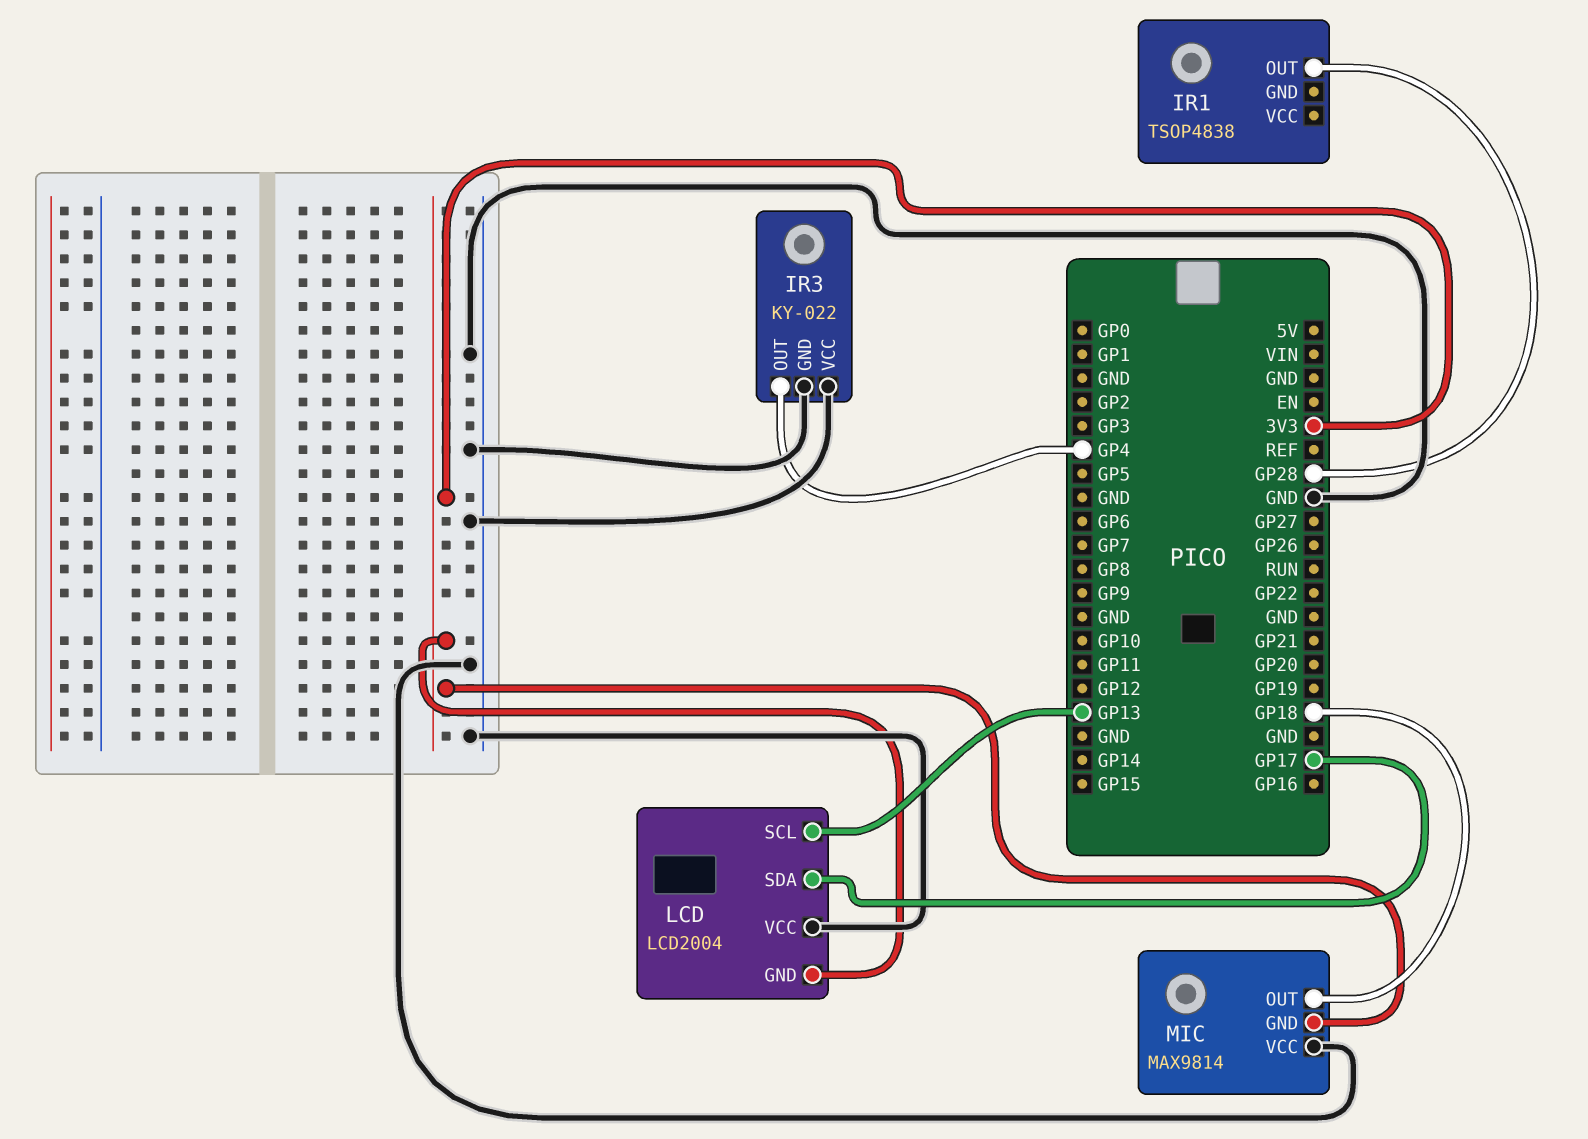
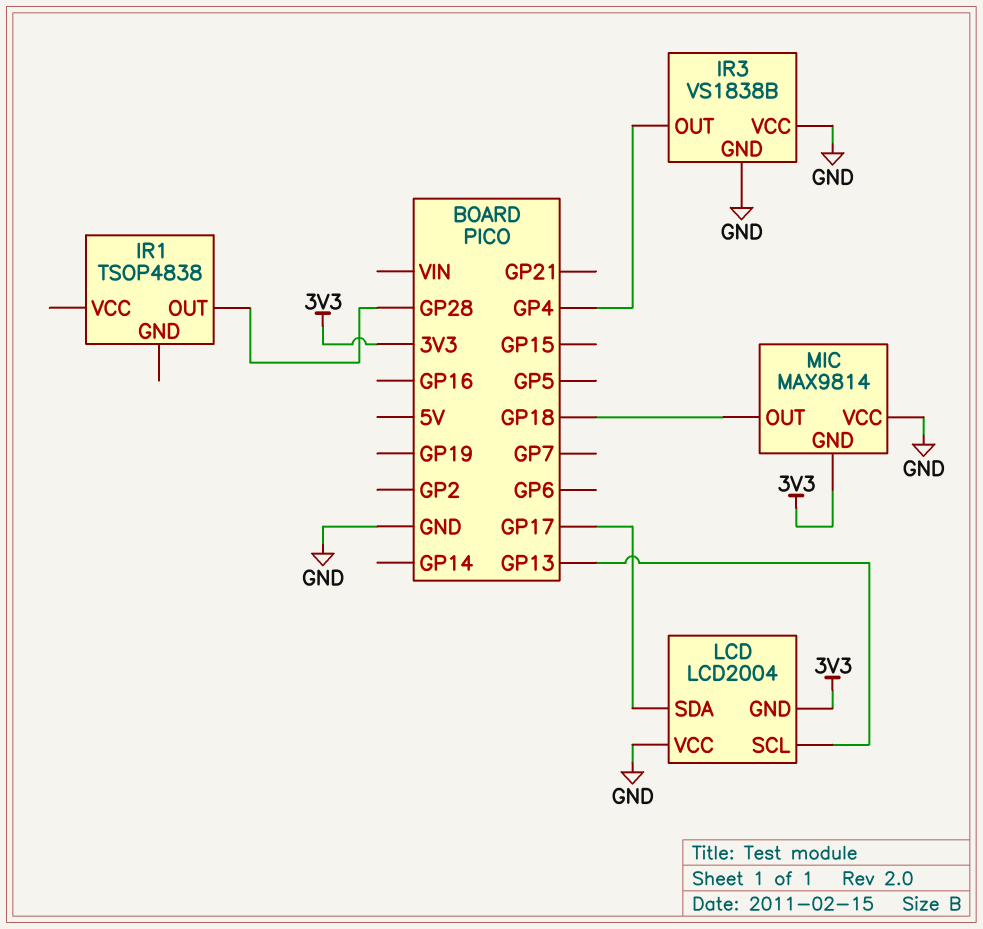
IR3: KY-022 -> VS1838B

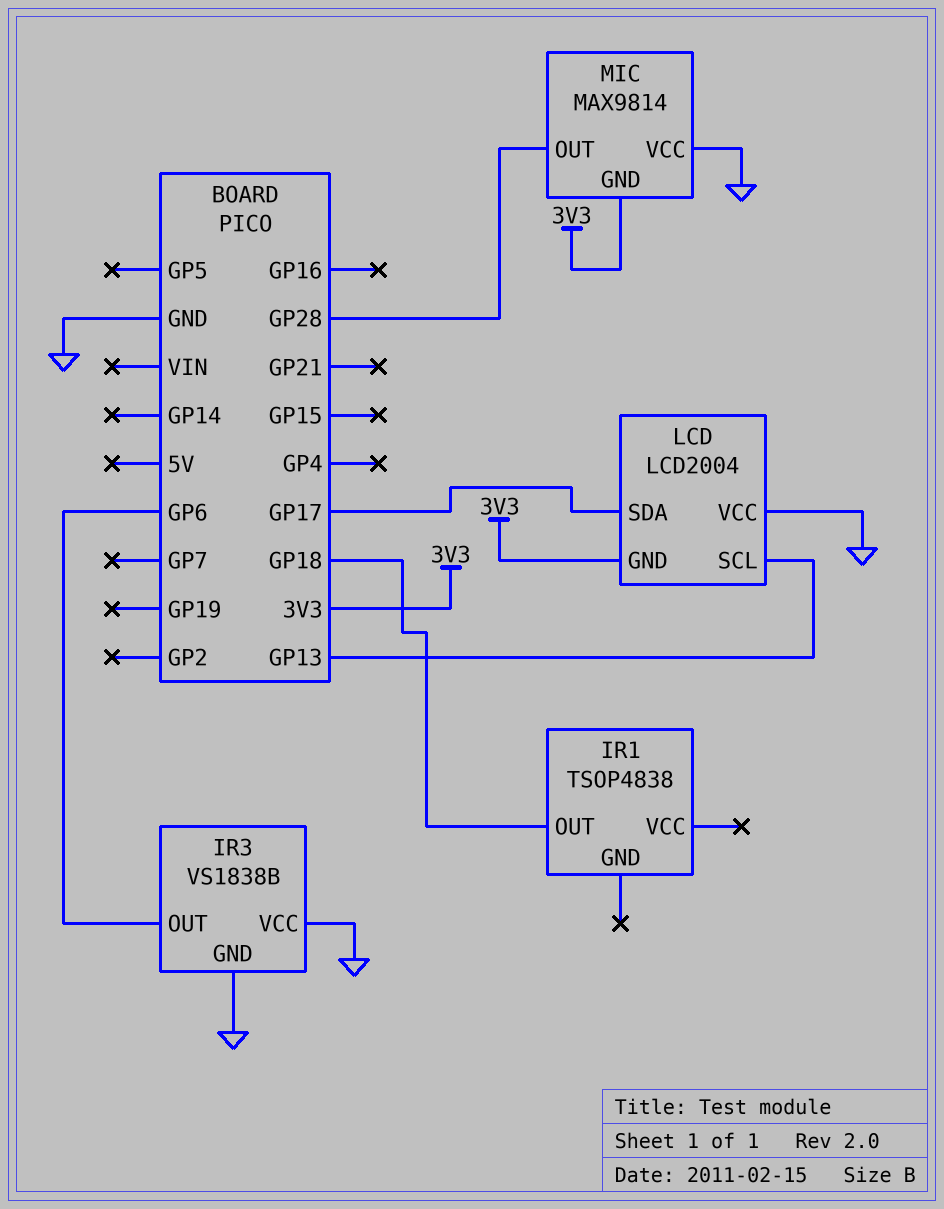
IR1 pin OUT: GP28 -> GP18
IR3 pin OUT: GP4 -> GP6
MIC pin OUT: GP18 -> GP28

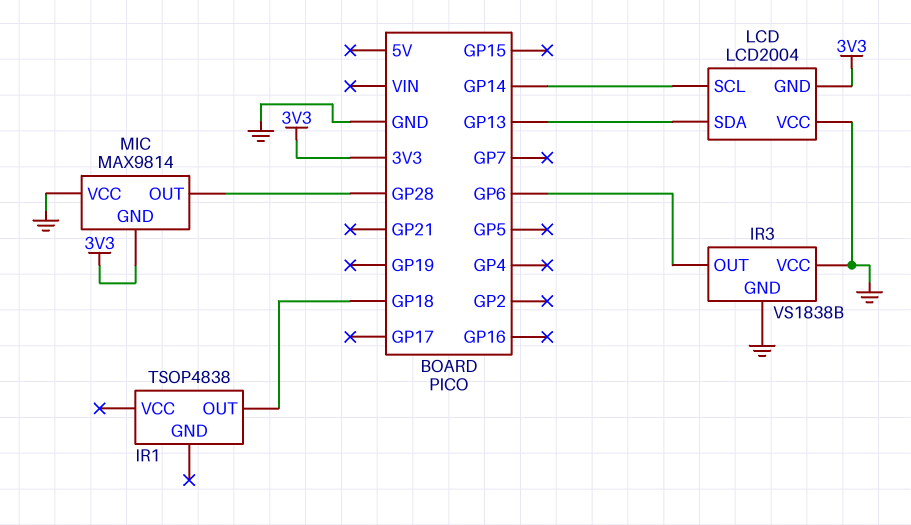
LCD pin SCL: GP13 -> GP14
LCD pin SDA: GP17 -> GP13

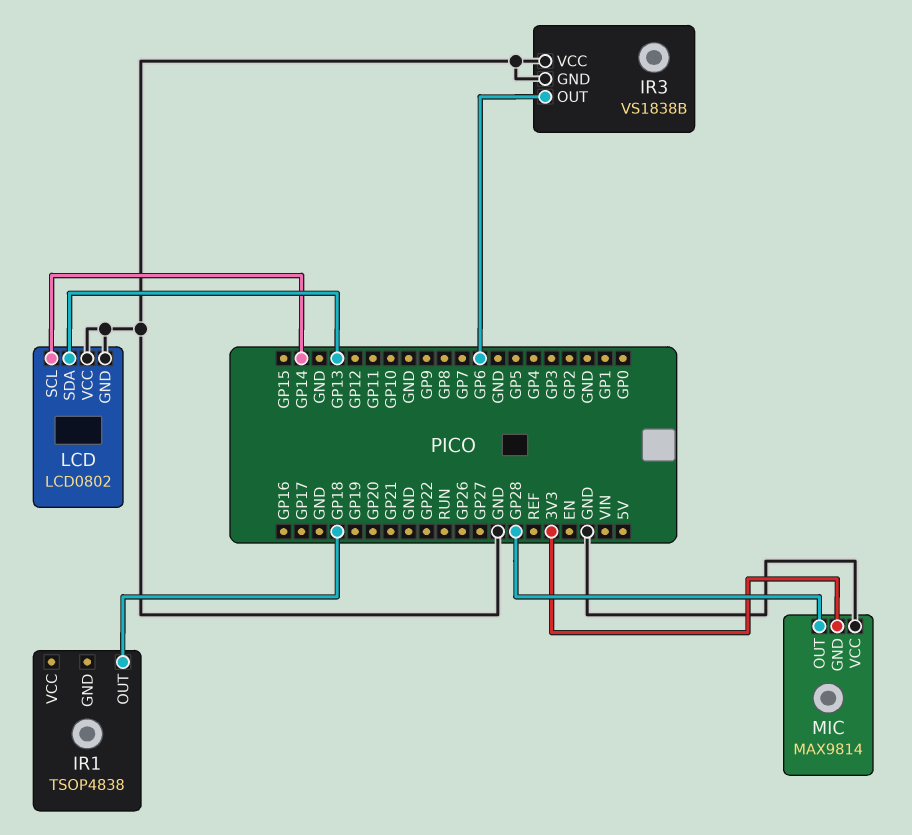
LCD: LCD2004 -> LCD0802
LCD pin GND: 3V3 -> GND

